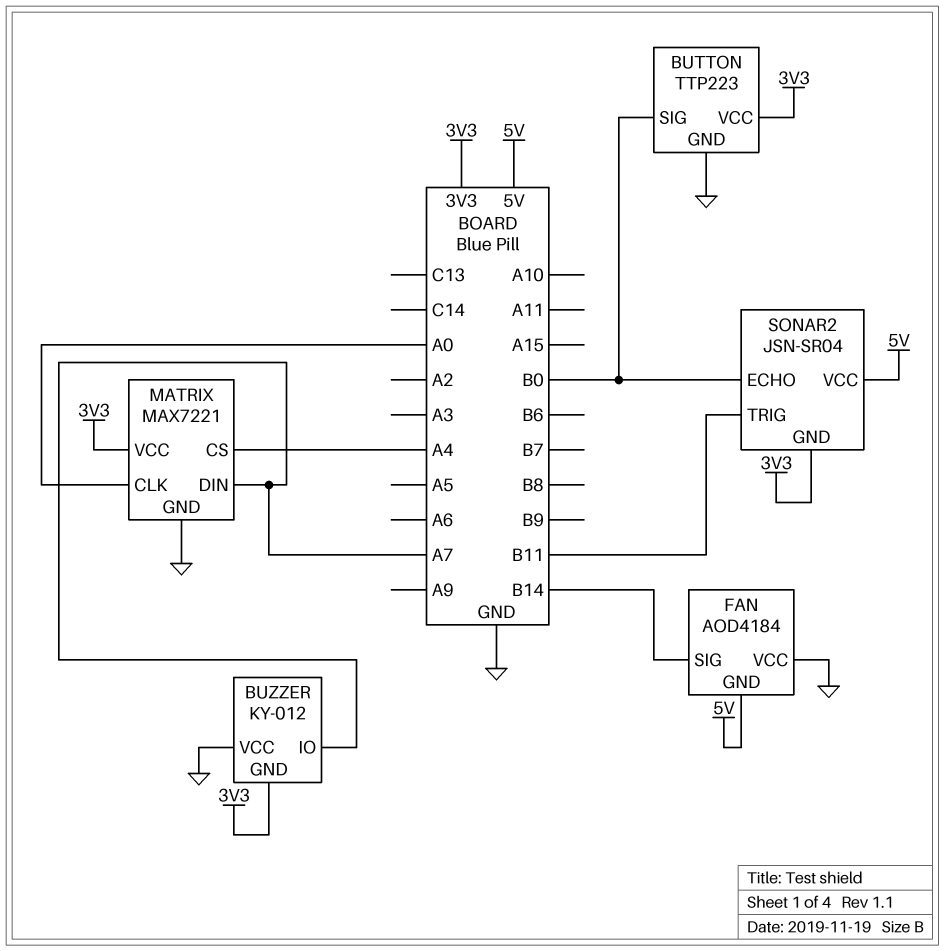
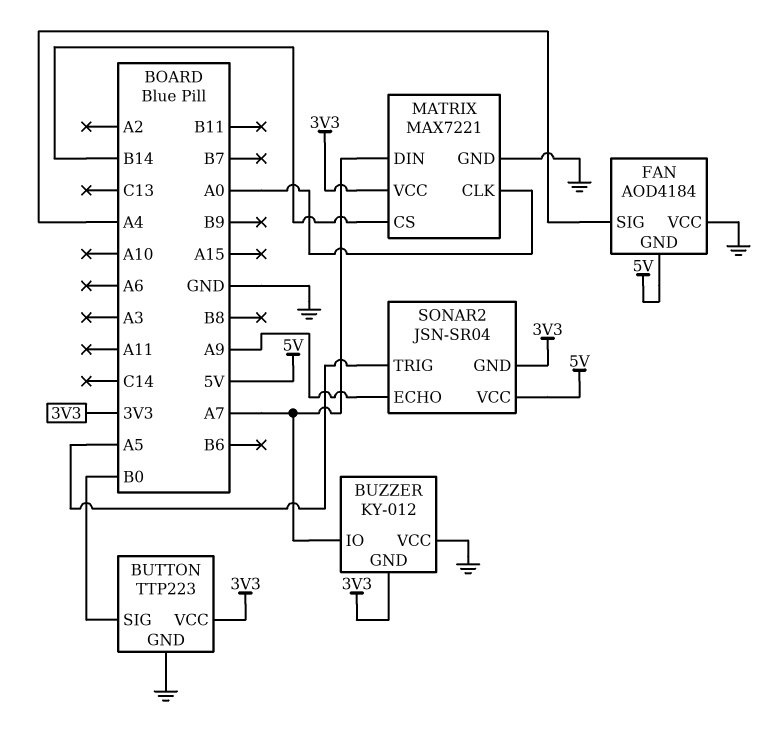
FAN pin SIG: B14 -> A4
MATRIX pin CS: A4 -> B14
SONAR2 pin ECHO: B0 -> A9
SONAR2 pin TRIG: B11 -> A5

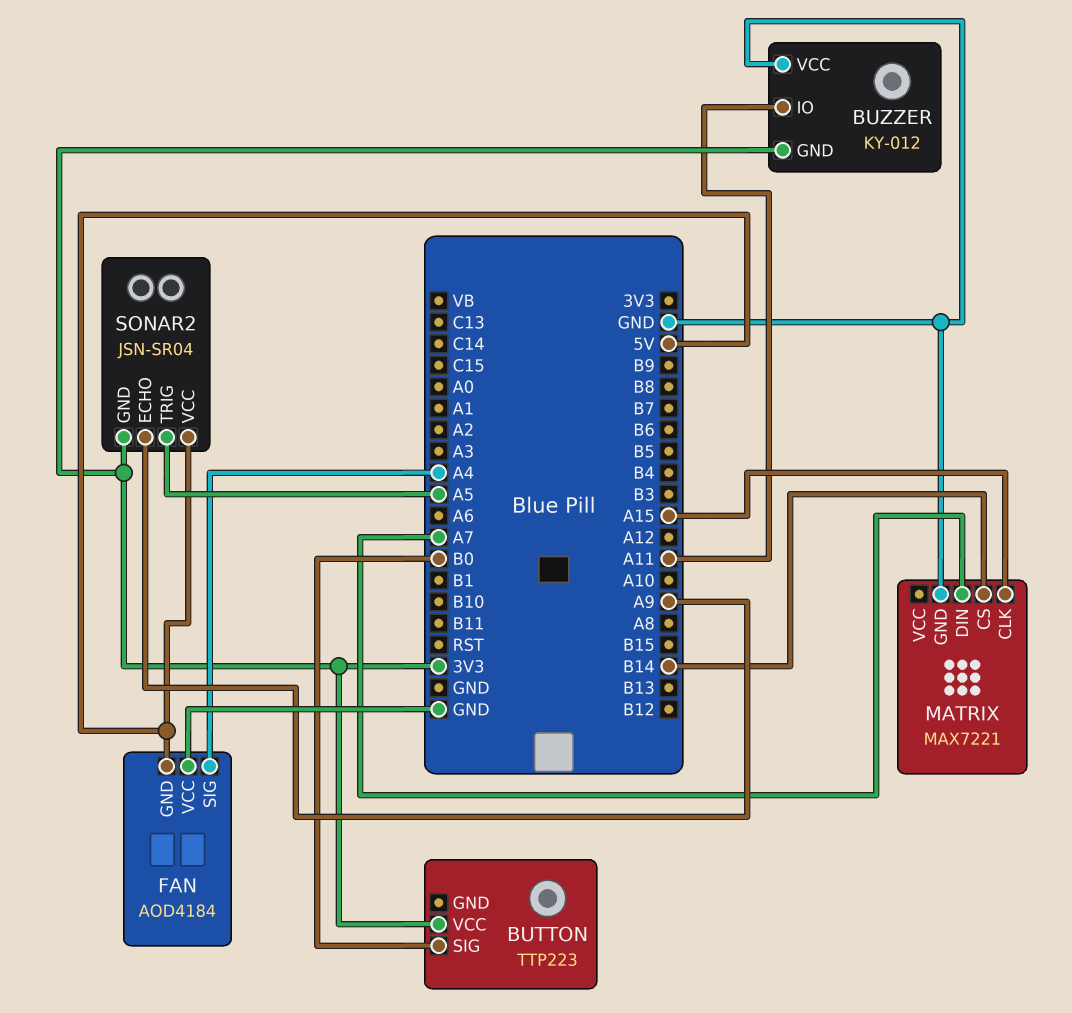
BUTTON pin GND: GND -> none
BUZZER pin IO: A7 -> A11
MATRIX pin CLK: A0 -> A15
MATRIX pin VCC: 3V3 -> none

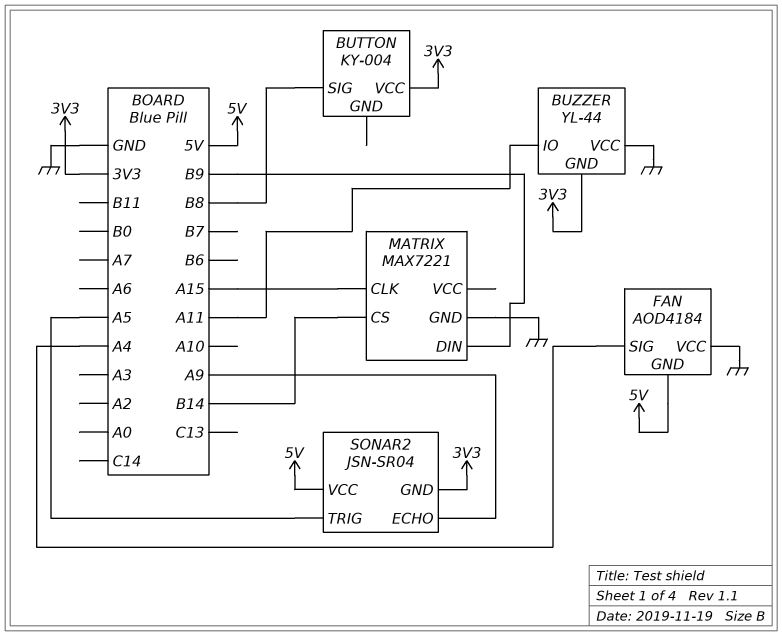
BUTTON: TTP223 -> KY-004
BUTTON pin SIG: B0 -> B8
BUZZER: KY-012 -> YL-44
MATRIX pin DIN: A7 -> B9

